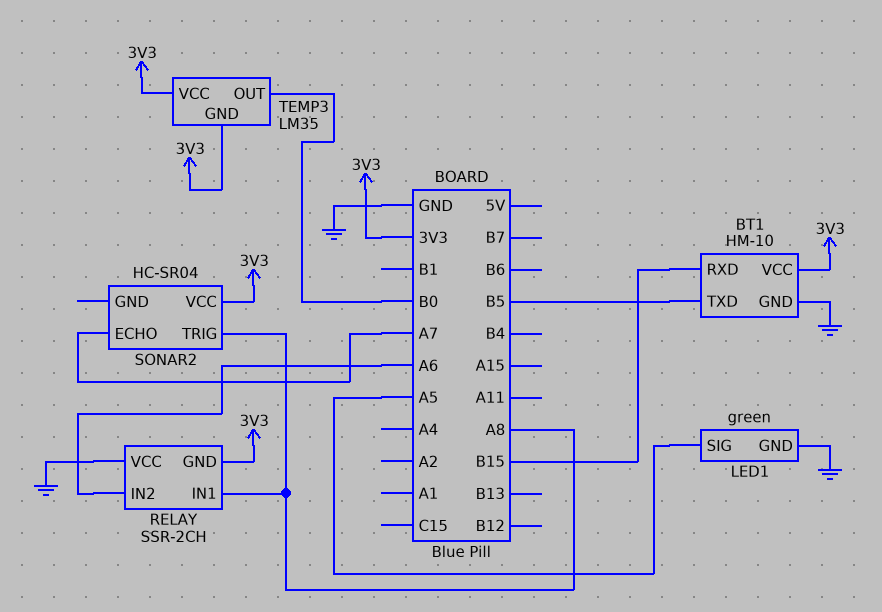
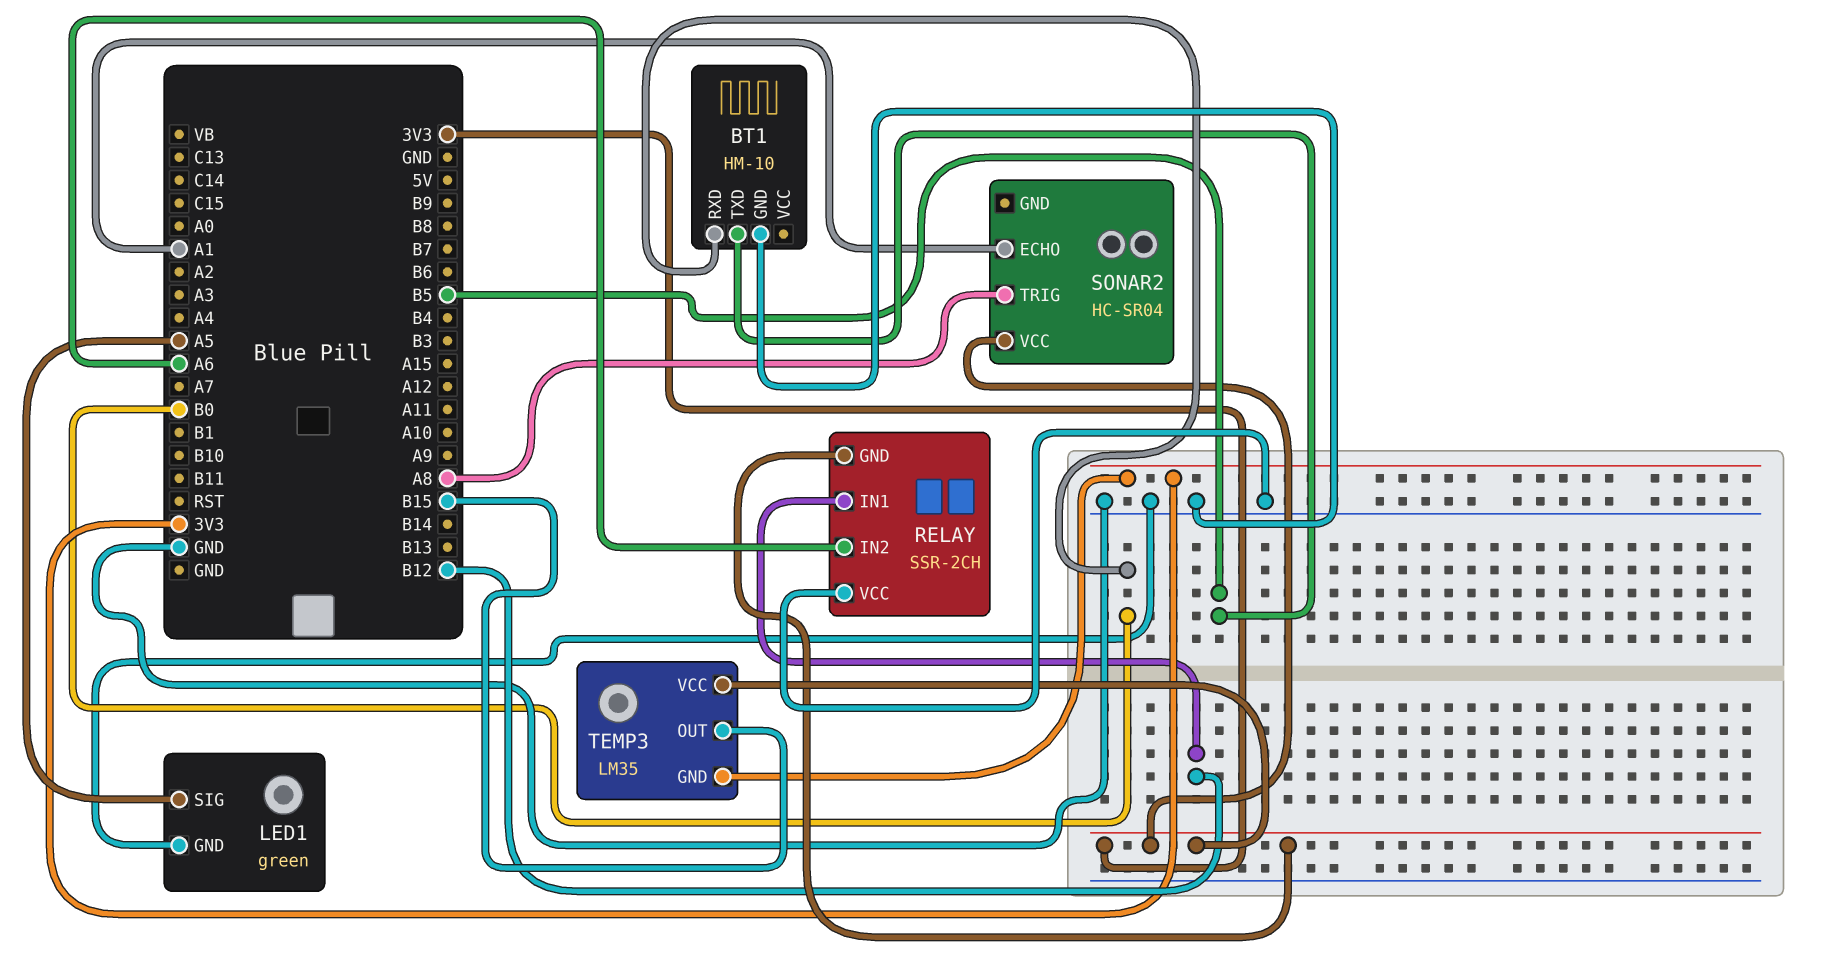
BT1 pin RXD: B15 -> B0
BT1 pin VCC: 3V3 -> none
RELAY pin IN1: A8 -> B12
SONAR2 pin ECHO: A7 -> A1
TEMP3 pin OUT: B0 -> B15

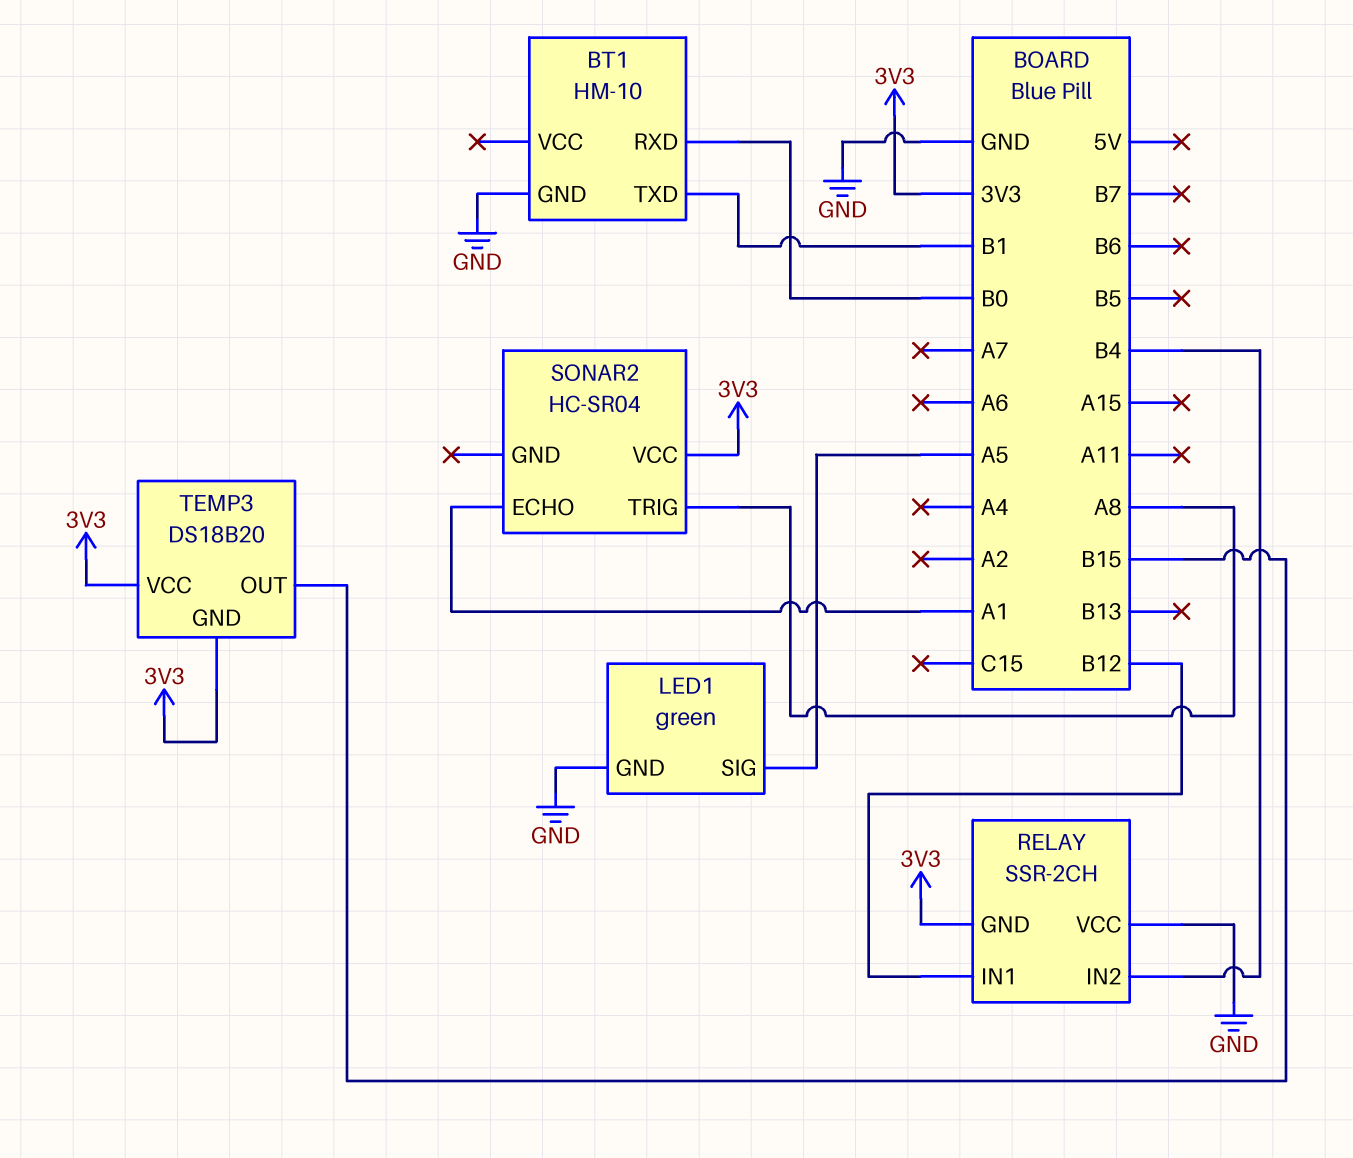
BT1 pin TXD: B5 -> B1
RELAY pin IN2: A6 -> B4
TEMP3: LM35 -> DS18B20

